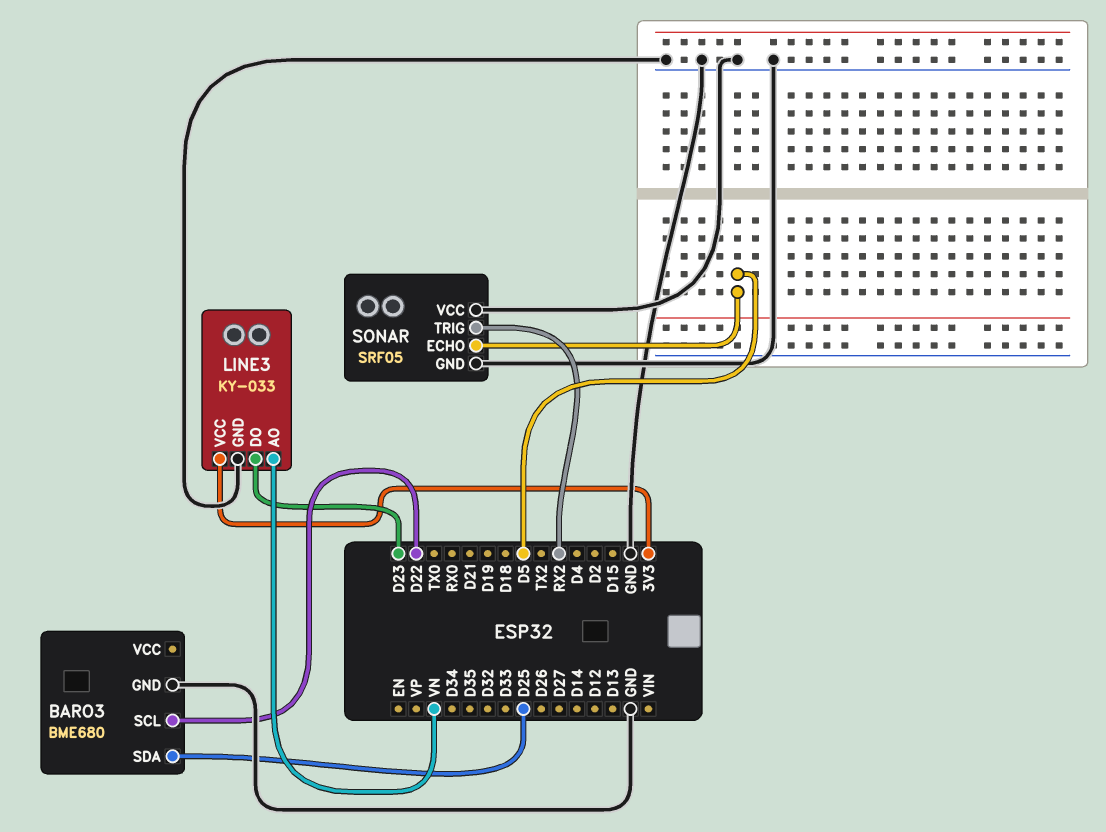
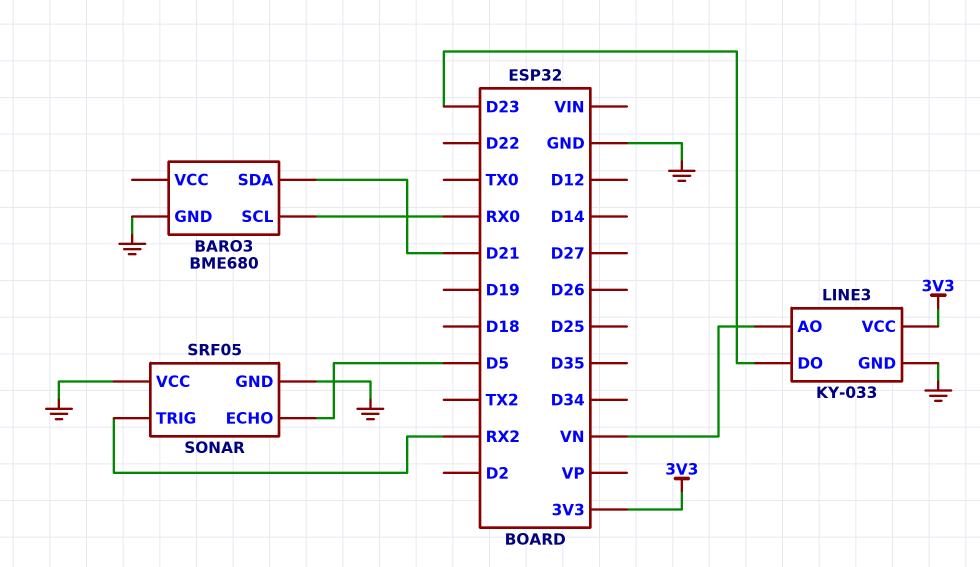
BARO3 pin SCL: D22 -> RX0
BARO3 pin SDA: D25 -> D21

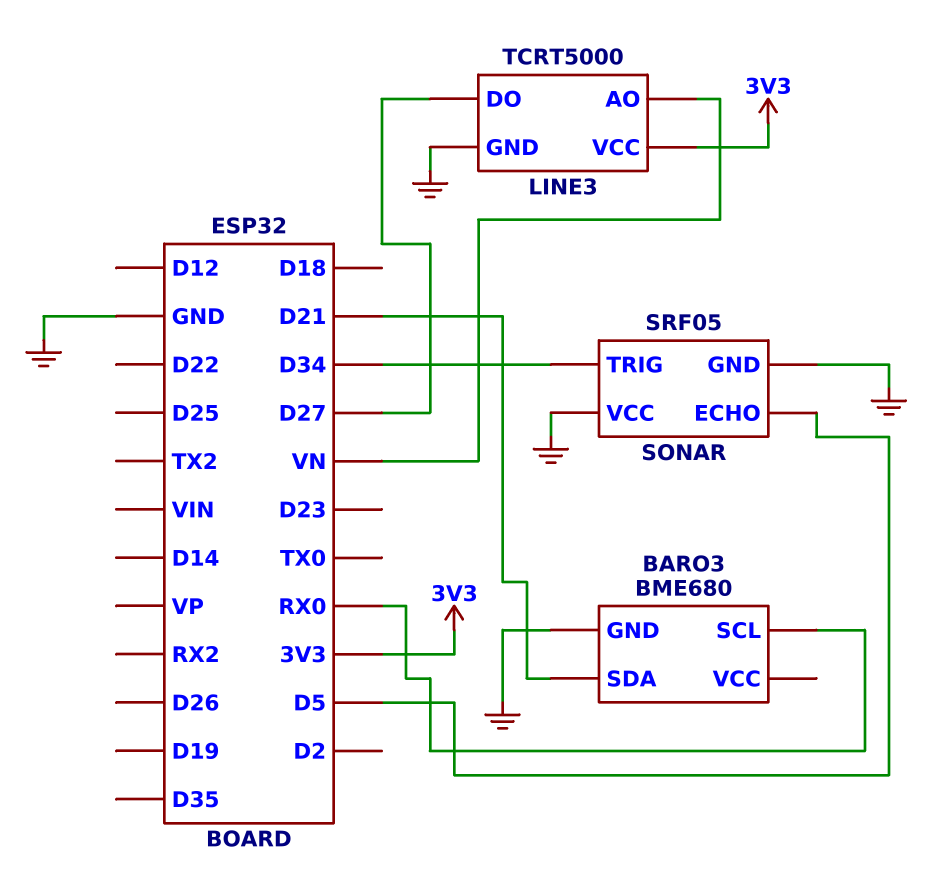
LINE3: KY-033 -> TCRT5000
LINE3 pin DO: D23 -> D27
SONAR pin TRIG: RX2 -> D34

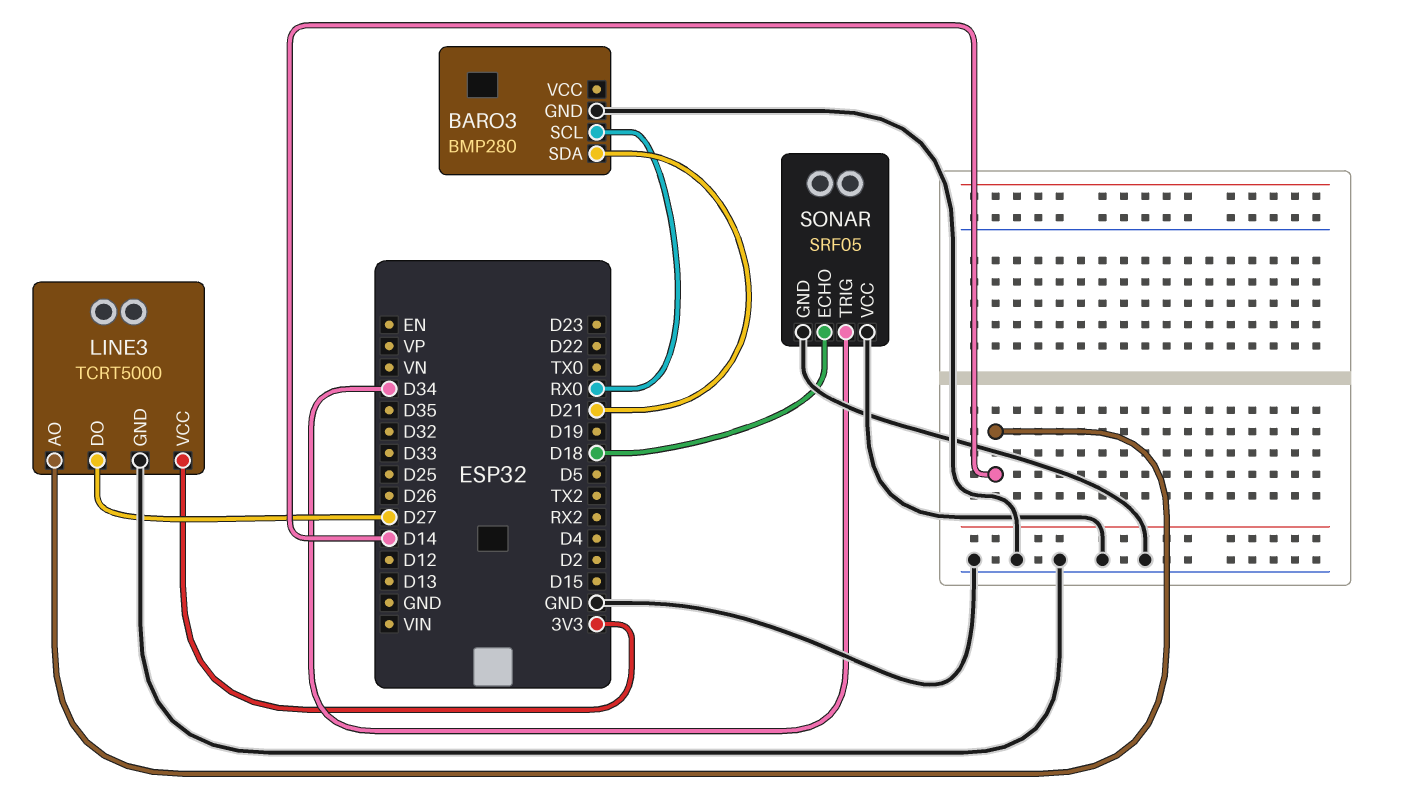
BARO3: BME680 -> BMP280
LINE3 pin AO: VN -> D14
SONAR pin ECHO: D5 -> D18

